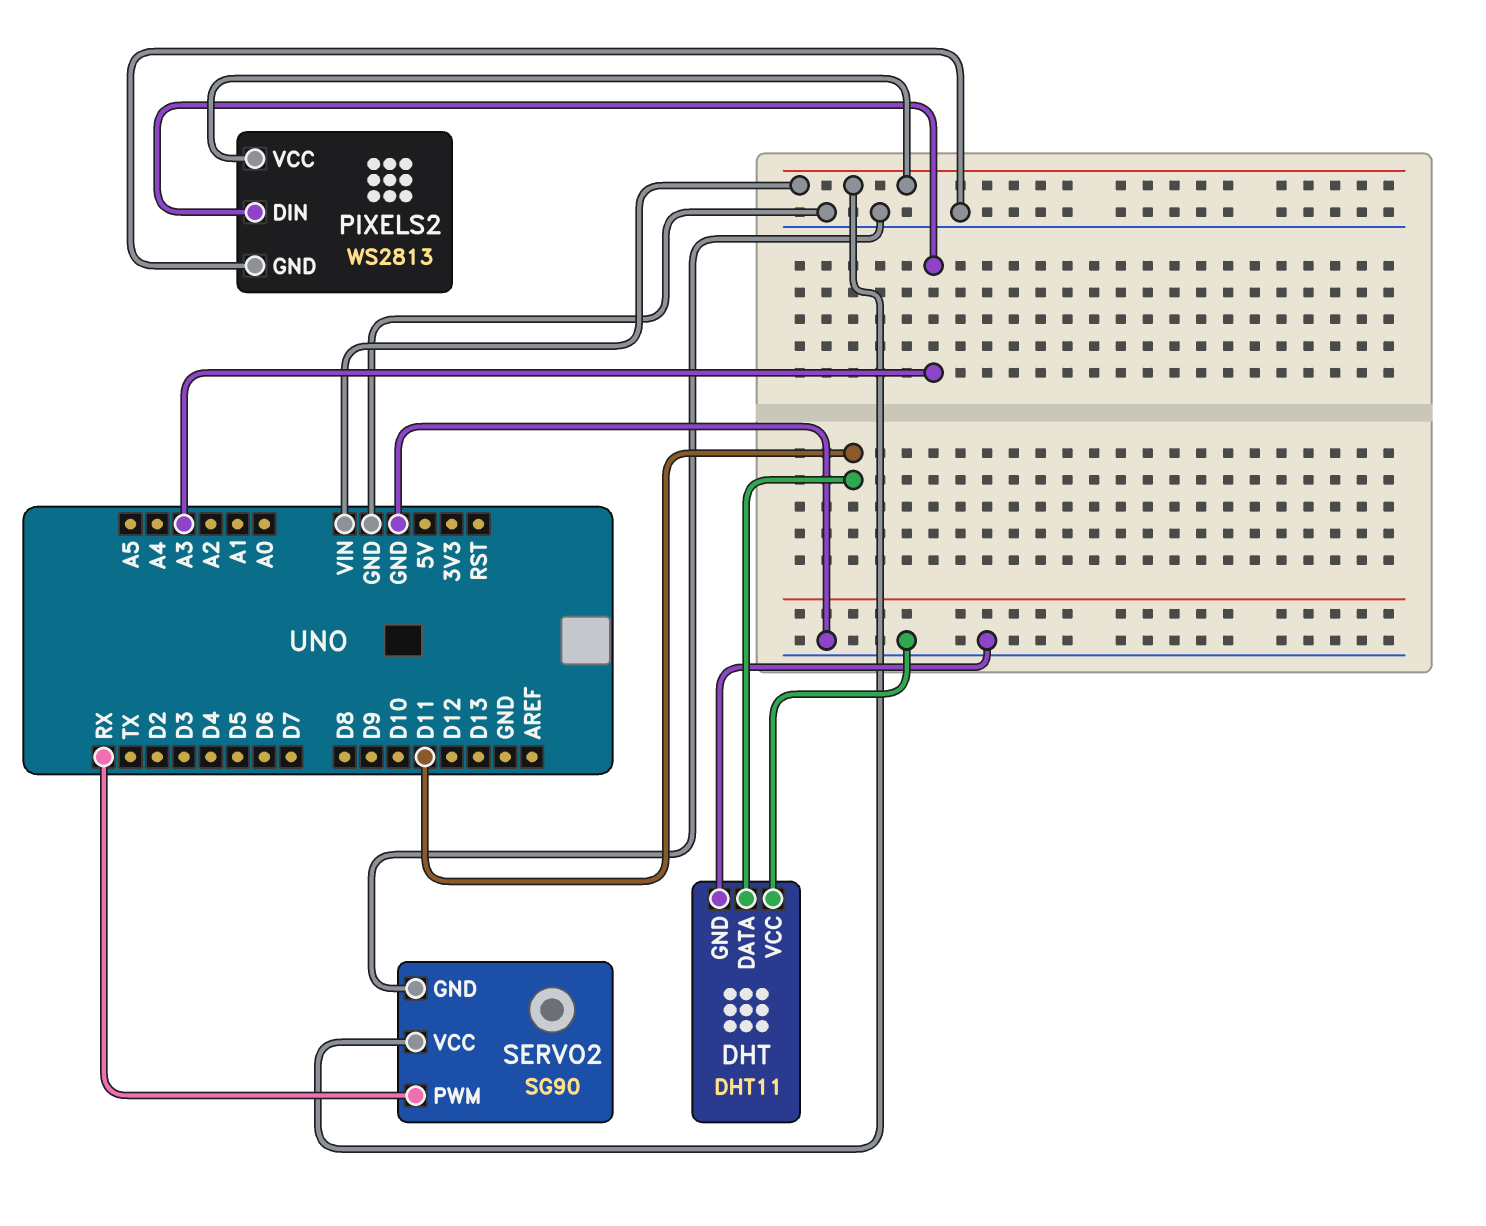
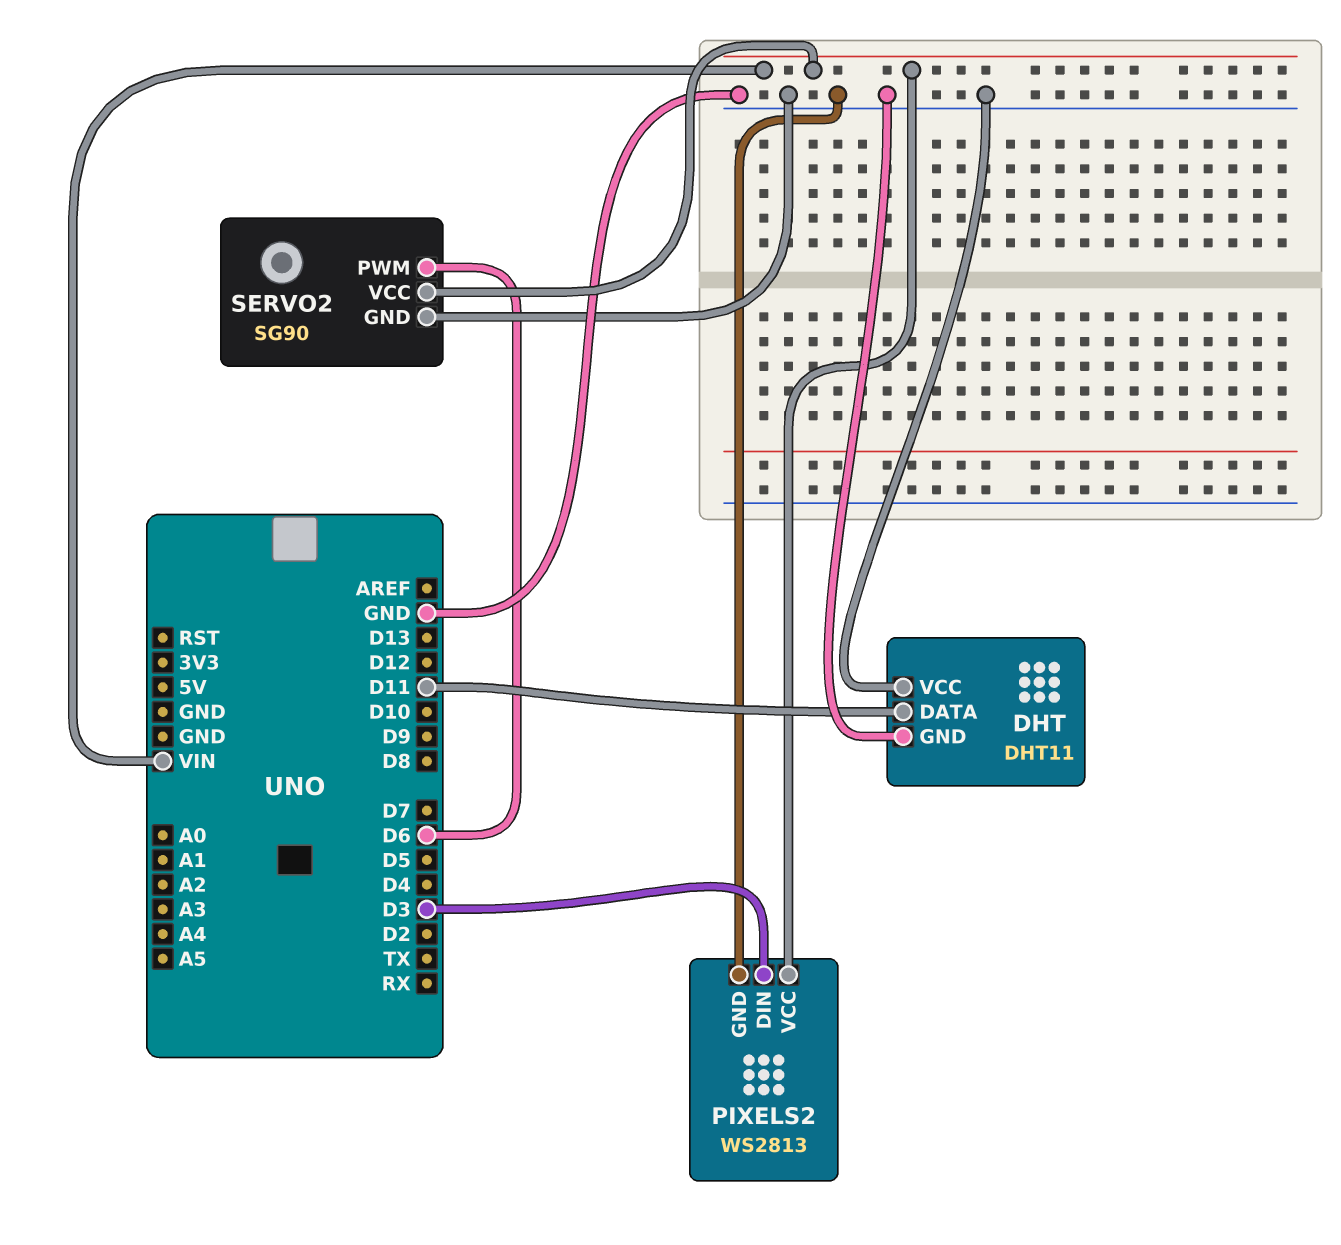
PIXELS2 pin DIN: A3 -> D3
SERVO2 pin PWM: RX -> D6

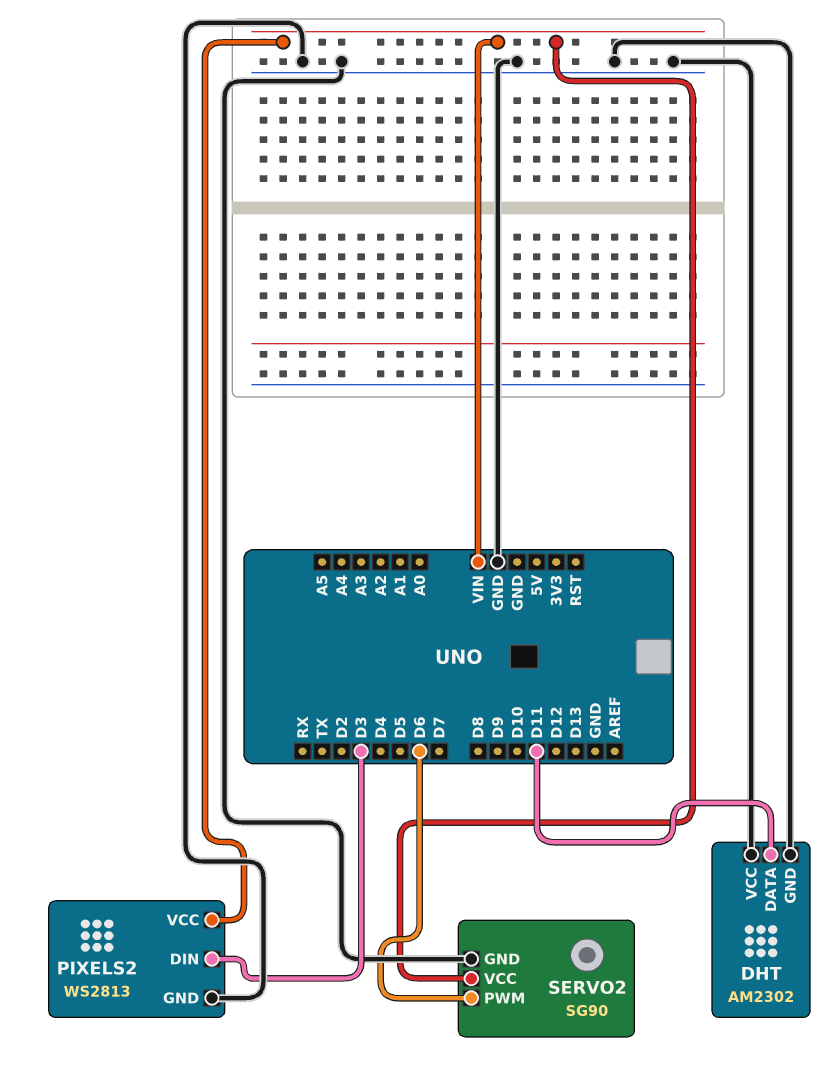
DHT: DHT11 -> AM2302

